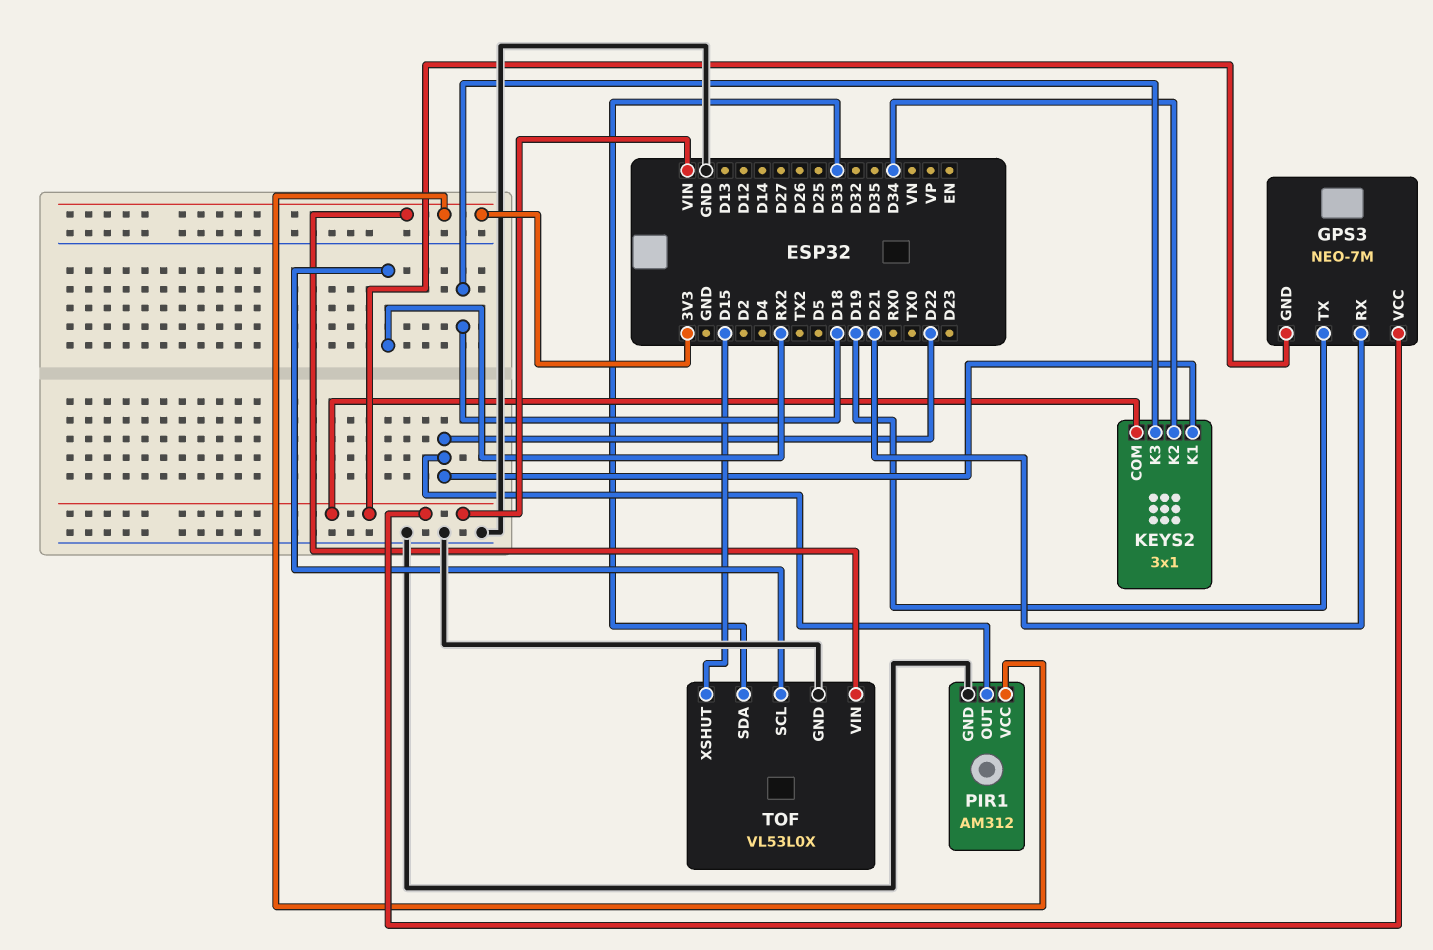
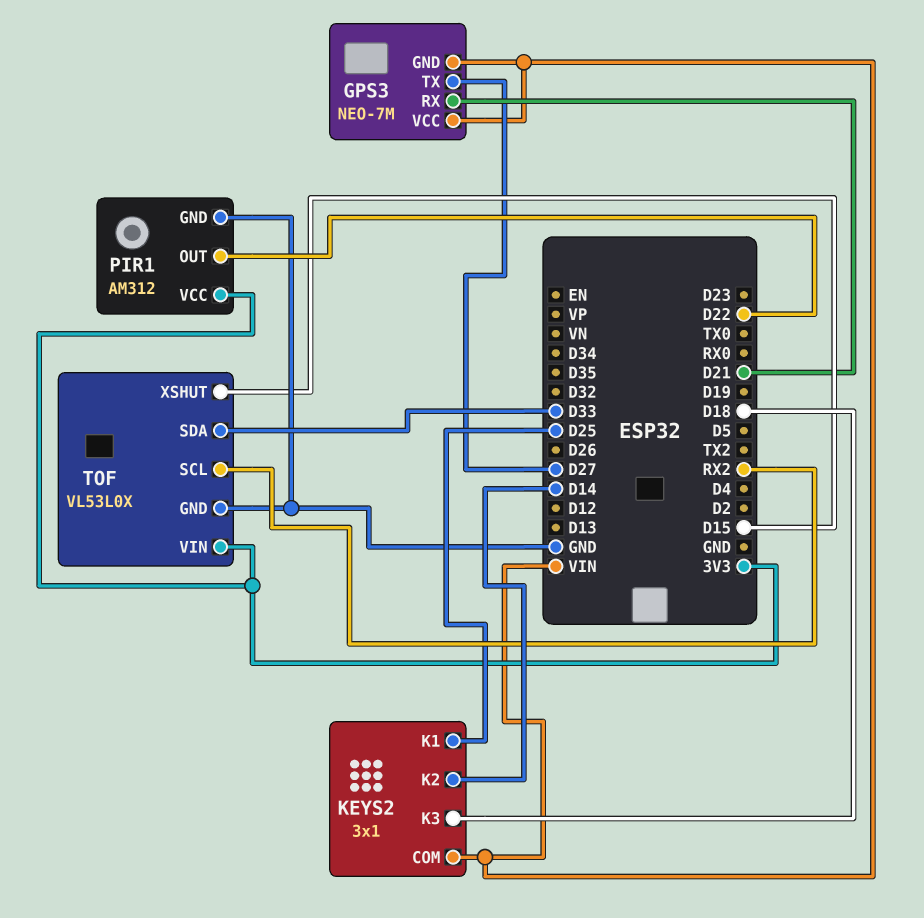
GPS3 pin TX: D19 -> D27
KEYS2 pin K1: D22 -> D25
KEYS2 pin K2: D34 -> D14

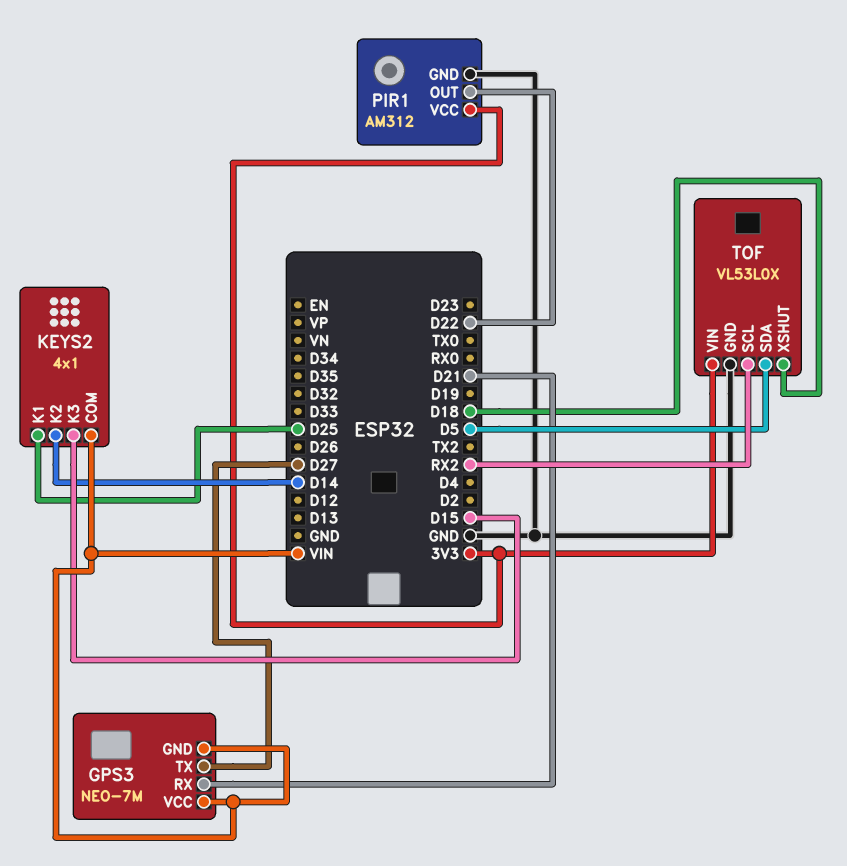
KEYS2: 3x1 -> 4x1
KEYS2 pin K3: D18 -> D15
TOF pin SDA: D33 -> D5
TOF pin XSHUT: D15 -> D18

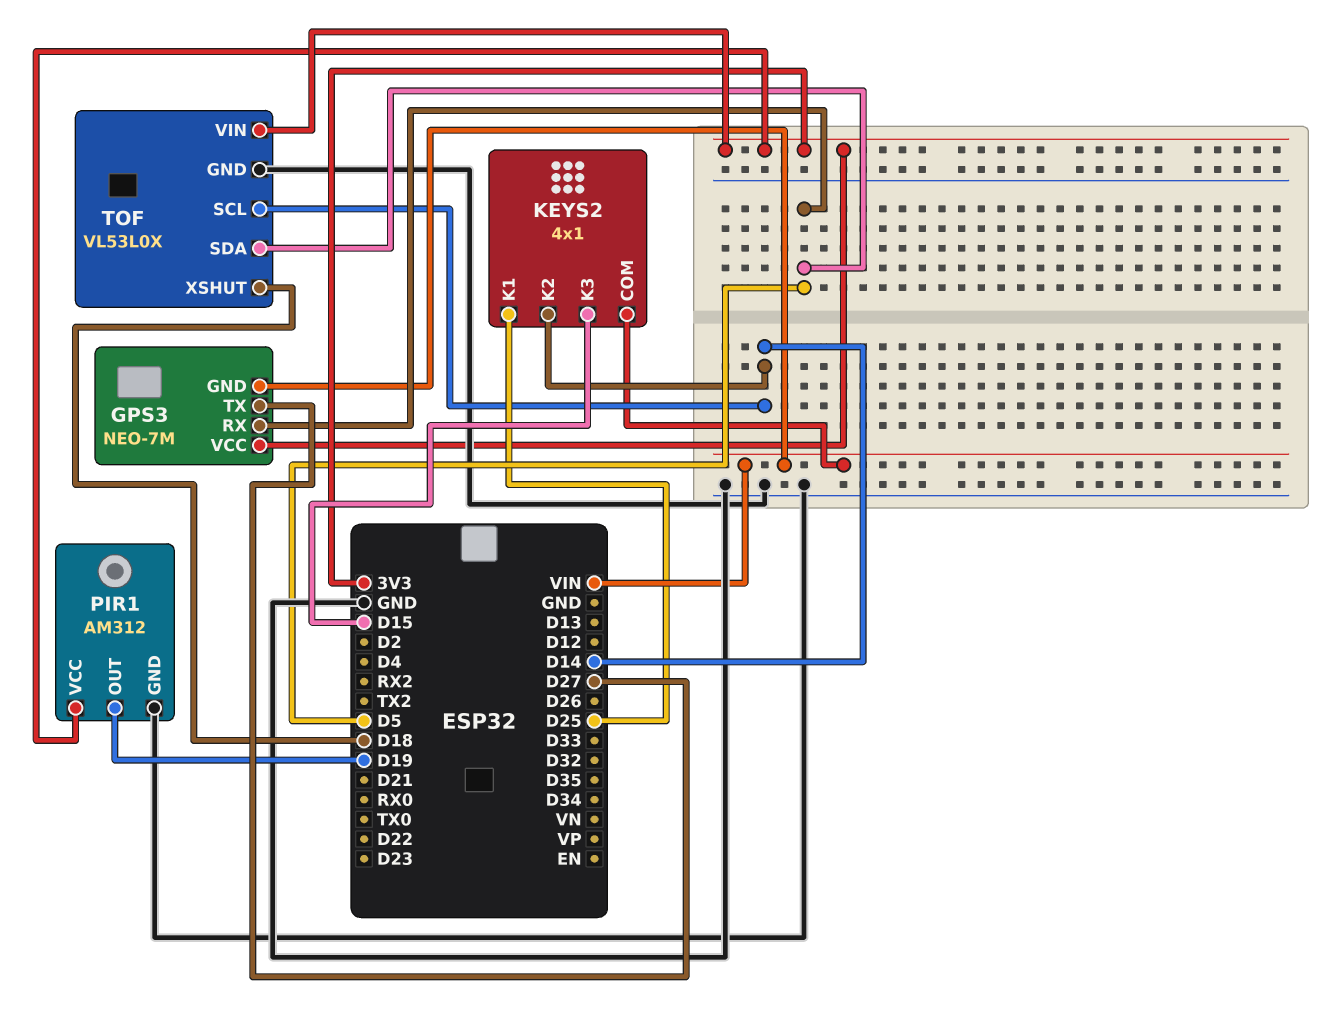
GPS3 pin RX: D21 -> D5
GPS3 pin VCC: VIN -> 3V3
PIR1 pin OUT: D22 -> D19
TOF pin SCL: RX2 -> D14

